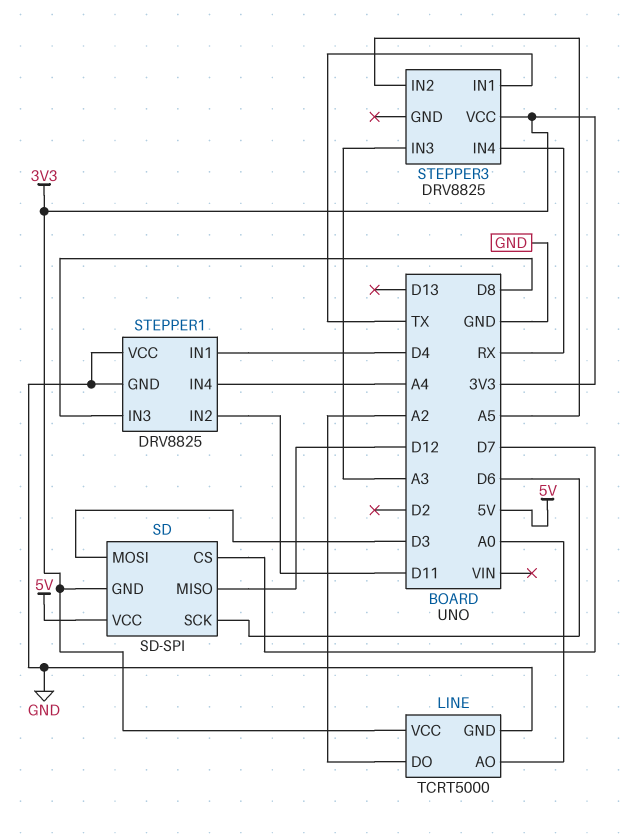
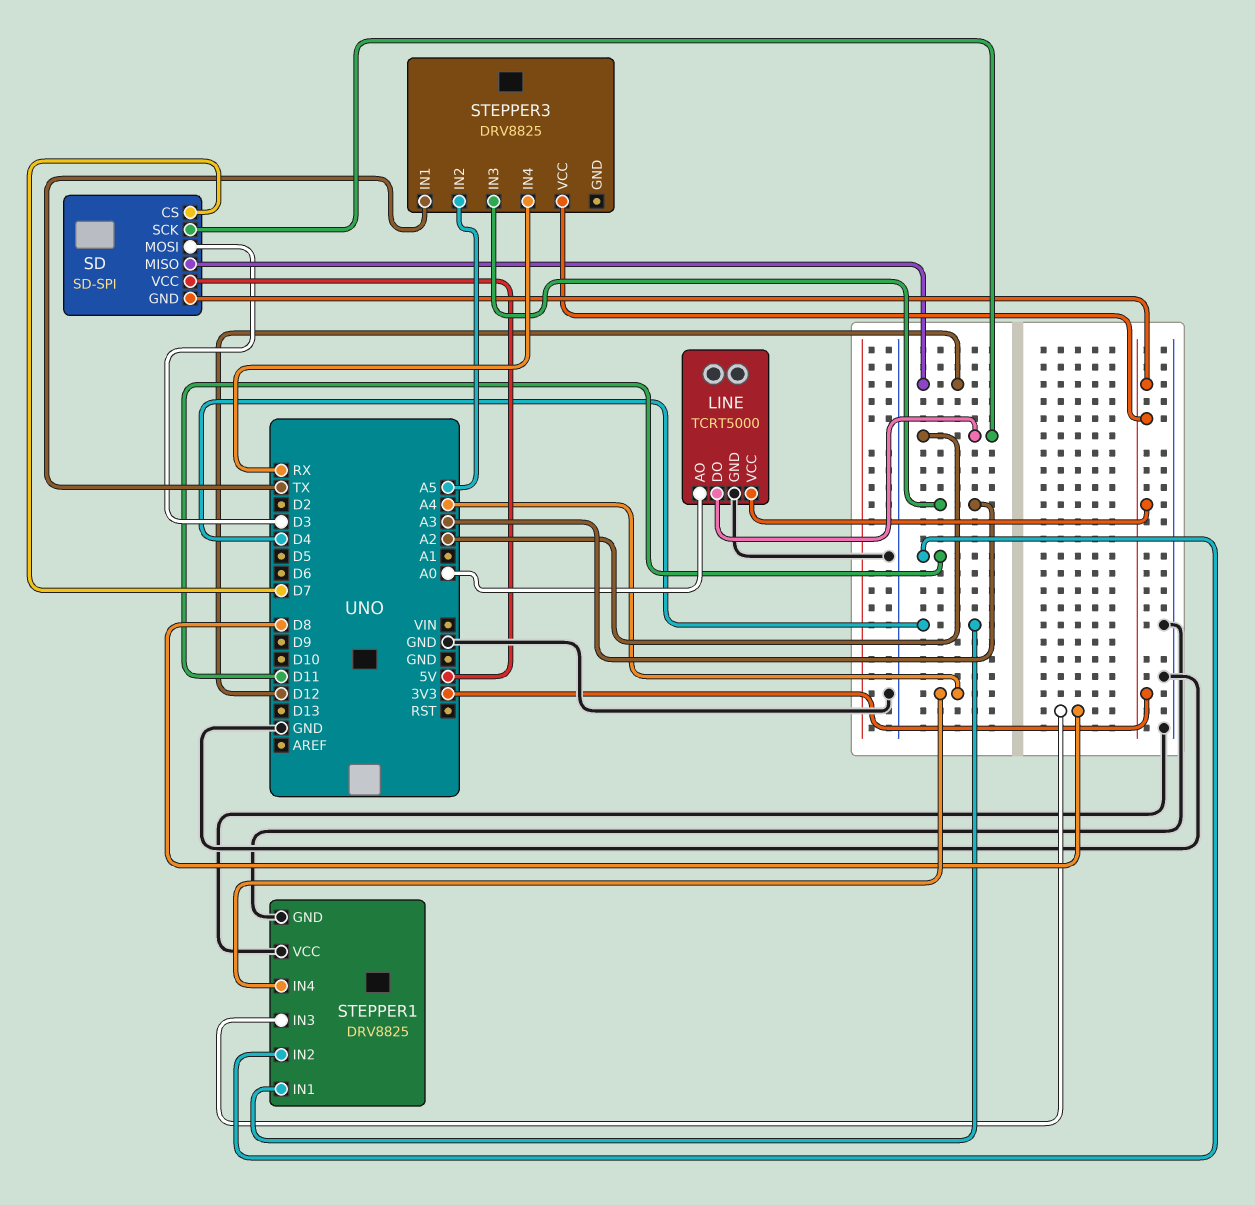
SD pin SCK: D6 -> A2

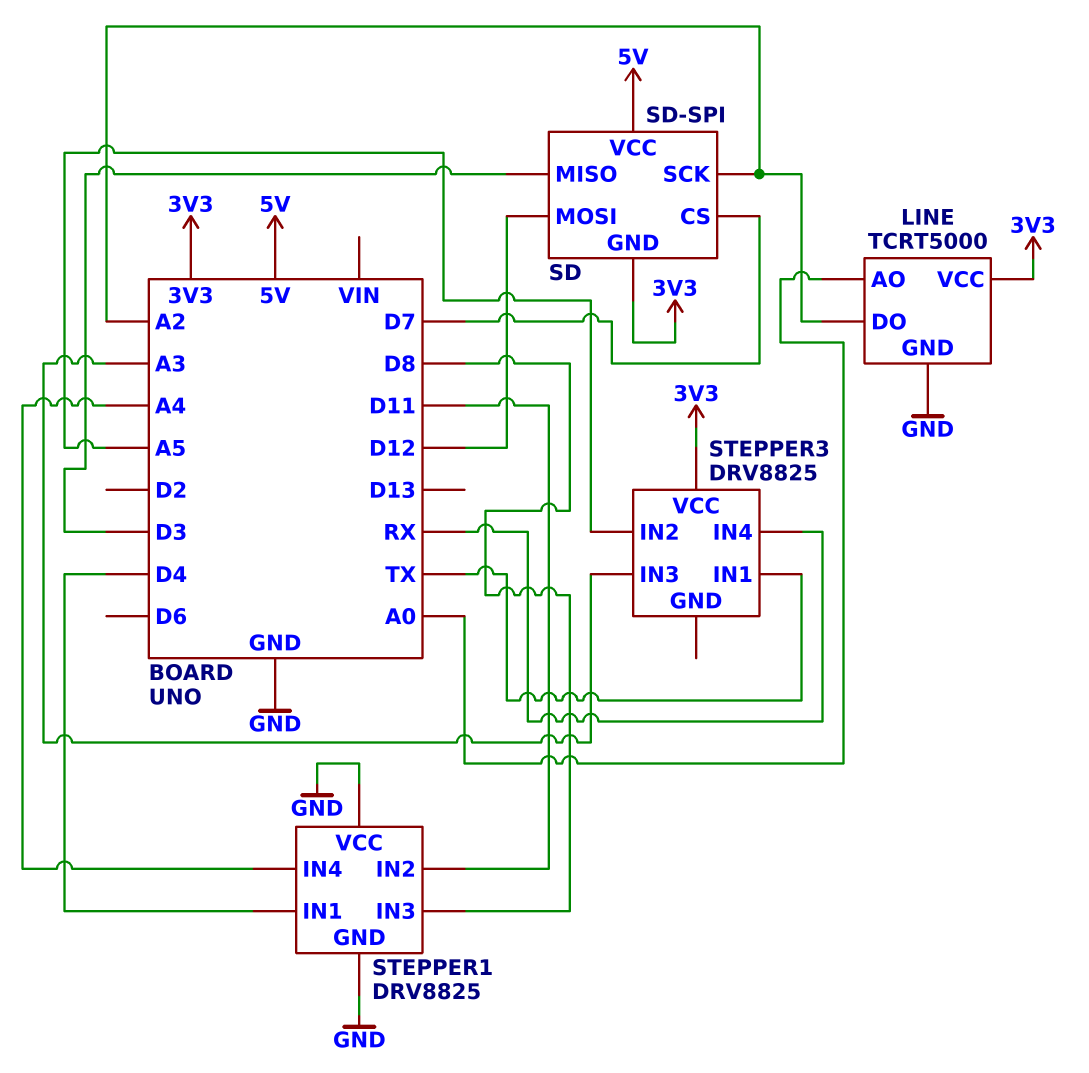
SD pin MISO: D12 -> D3
SD pin MOSI: D3 -> D12

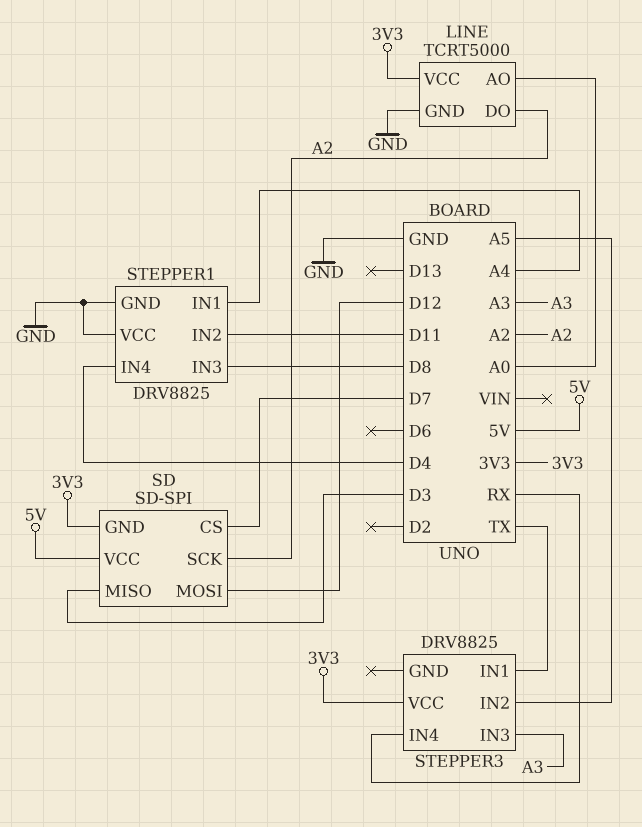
STEPPER1 pin IN1: D4 -> A4
STEPPER1 pin IN4: A4 -> D4

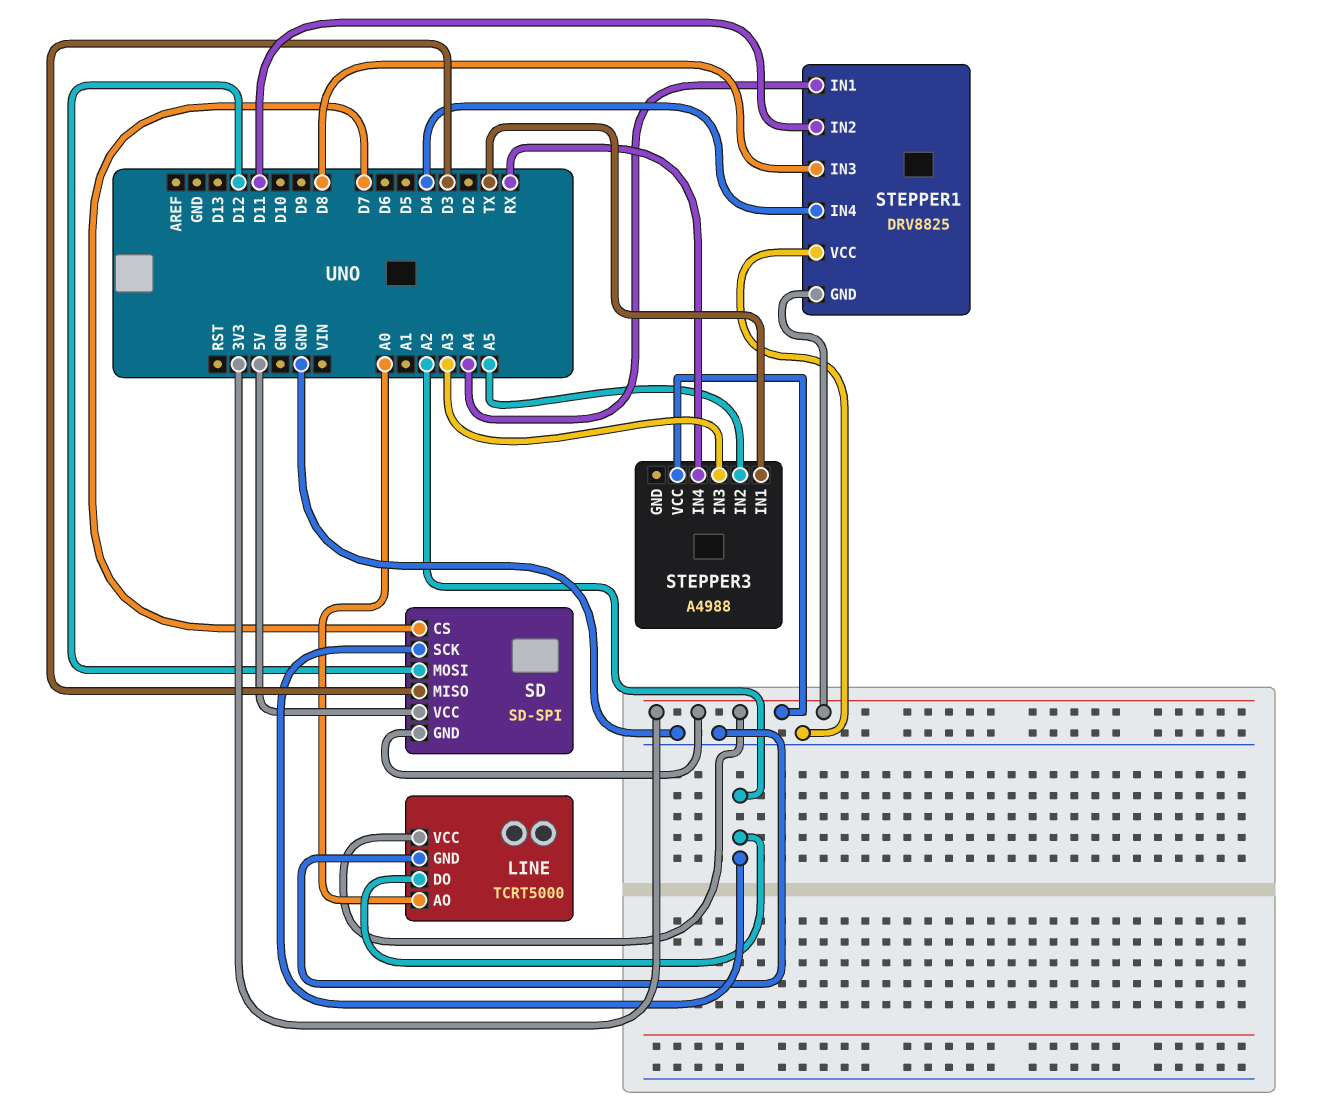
STEPPER1 pin GND: GND -> 3V3
STEPPER3: DRV8825 -> A4988

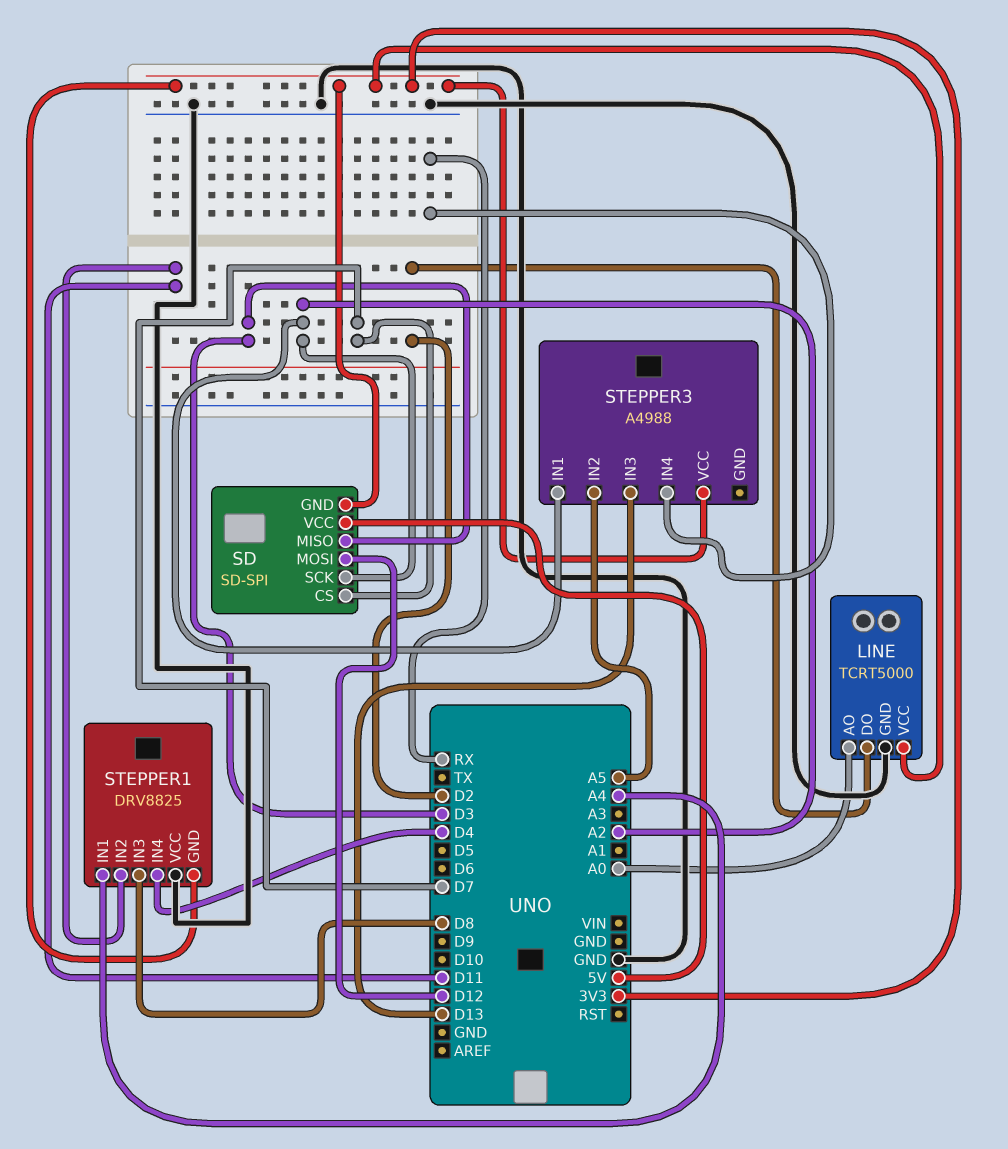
LINE pin DO: A2 -> D2
STEPPER3 pin IN1: TX -> A2
STEPPER3 pin IN3: A3 -> D13

